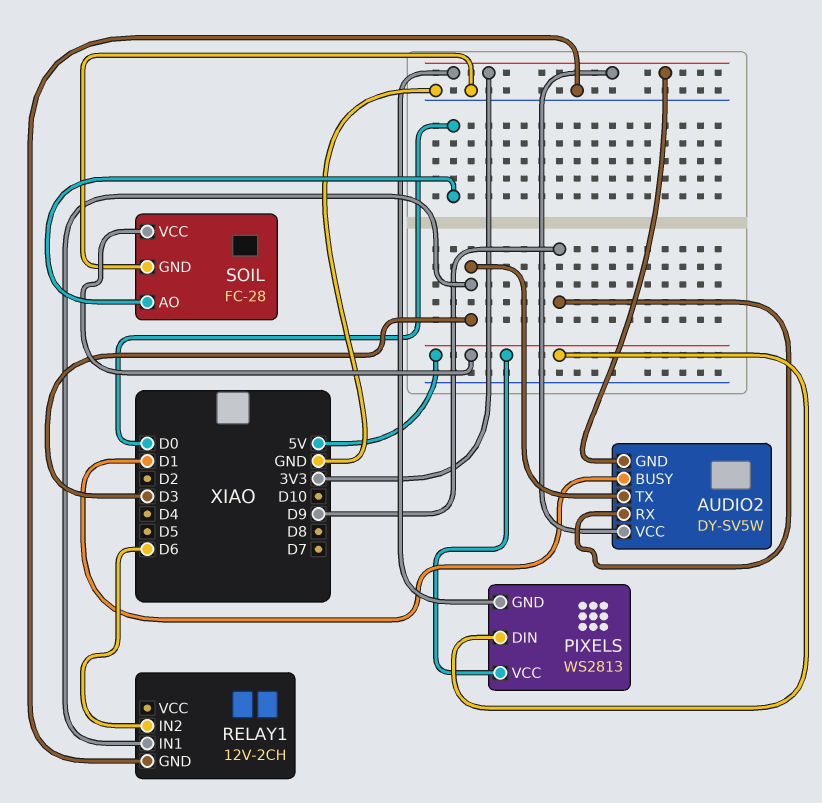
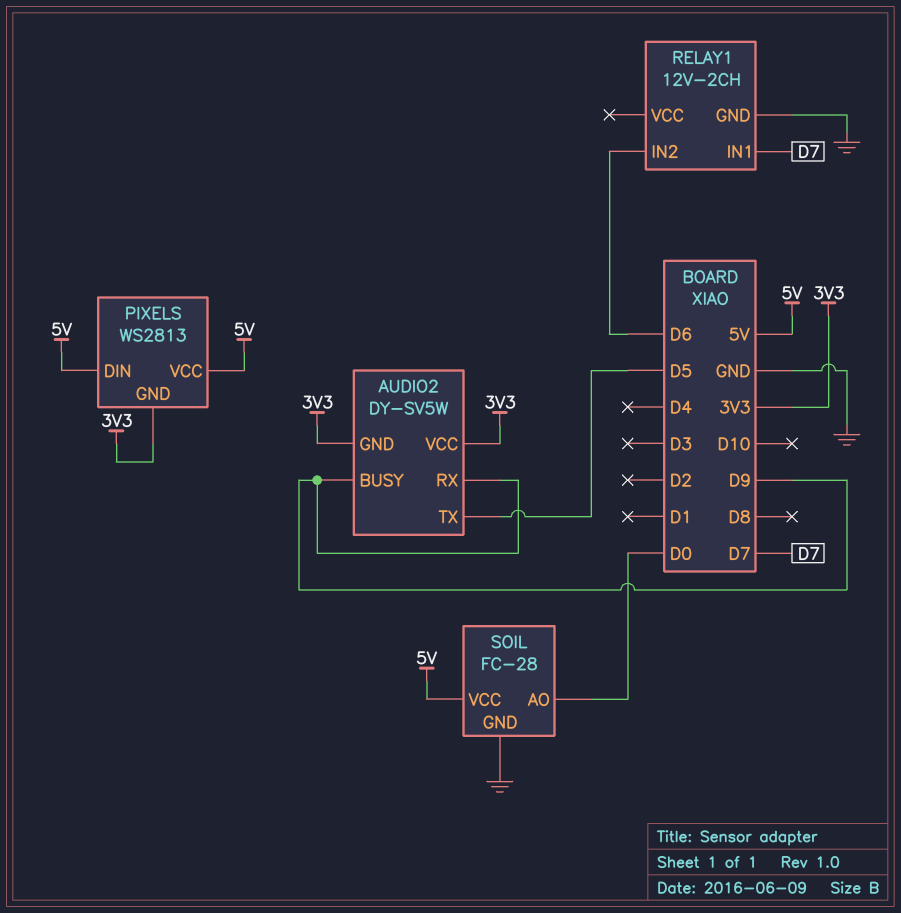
AUDIO2 pin BUSY: D1 -> D9
AUDIO2 pin TX: D3 -> D5
RELAY1 pin IN1: D3 -> D7

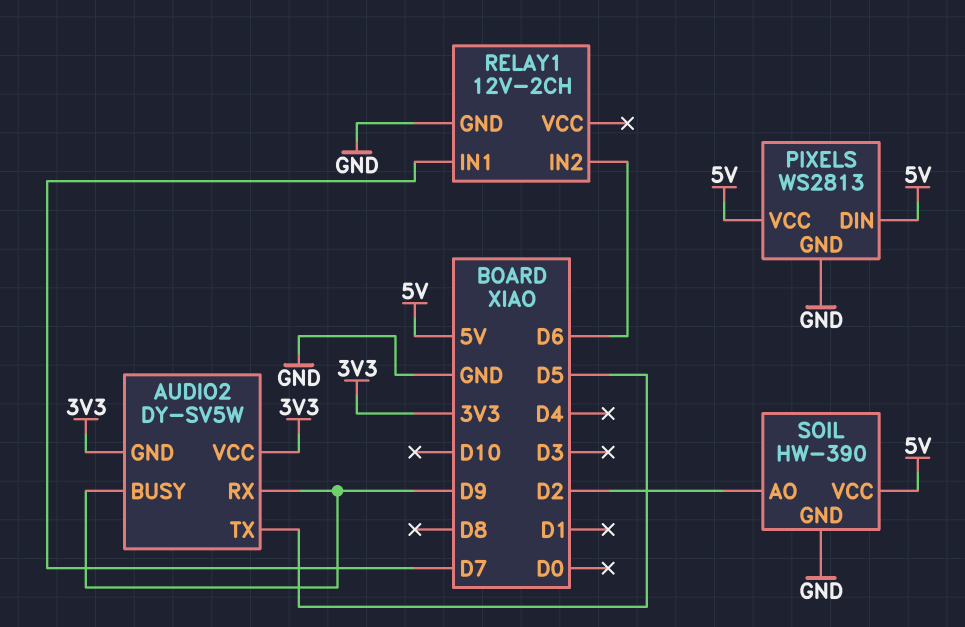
PIXELS pin GND: 3V3 -> GND
SOIL: FC-28 -> HW-390
SOIL pin AO: D0 -> D2

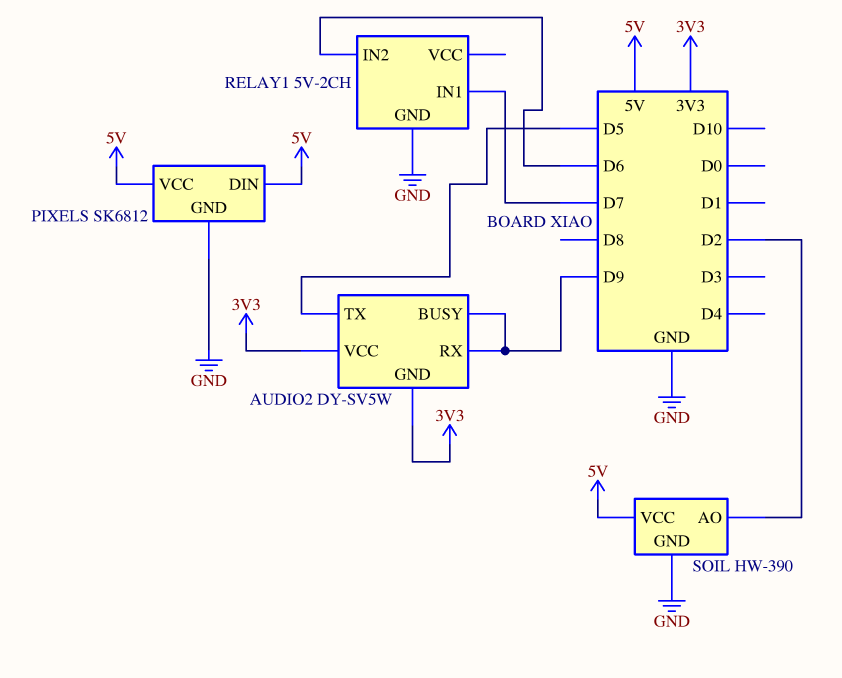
PIXELS: WS2813 -> SK6812
RELAY1: 12V-2CH -> 5V-2CH

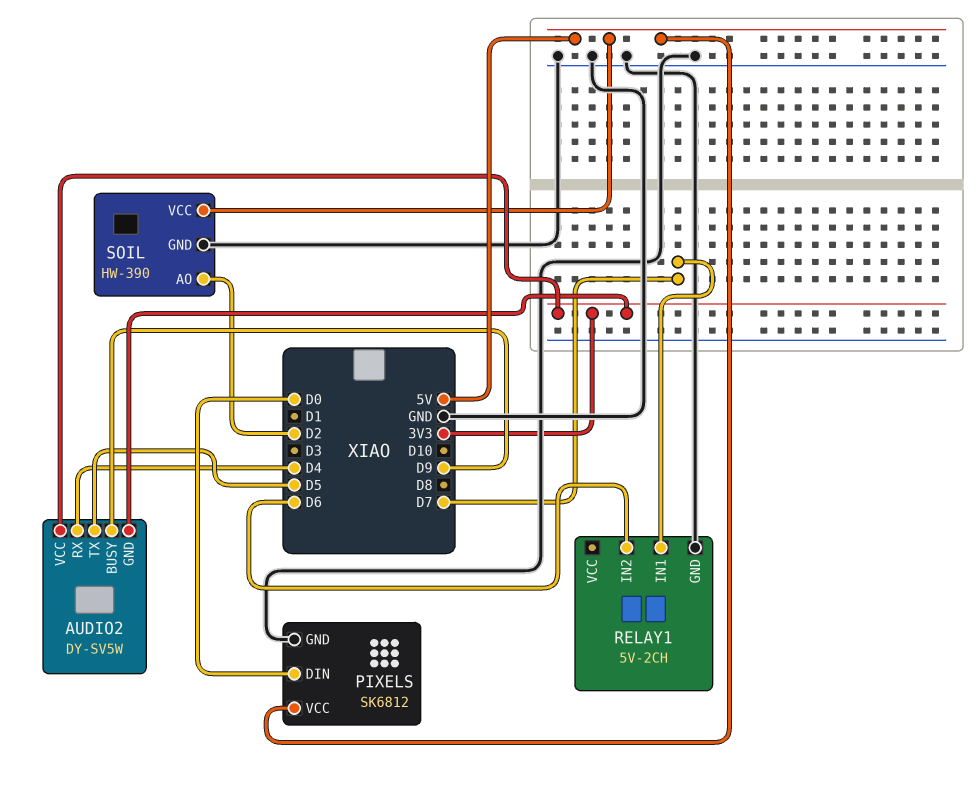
AUDIO2 pin RX: D9 -> D4
PIXELS pin DIN: 5V -> D0

